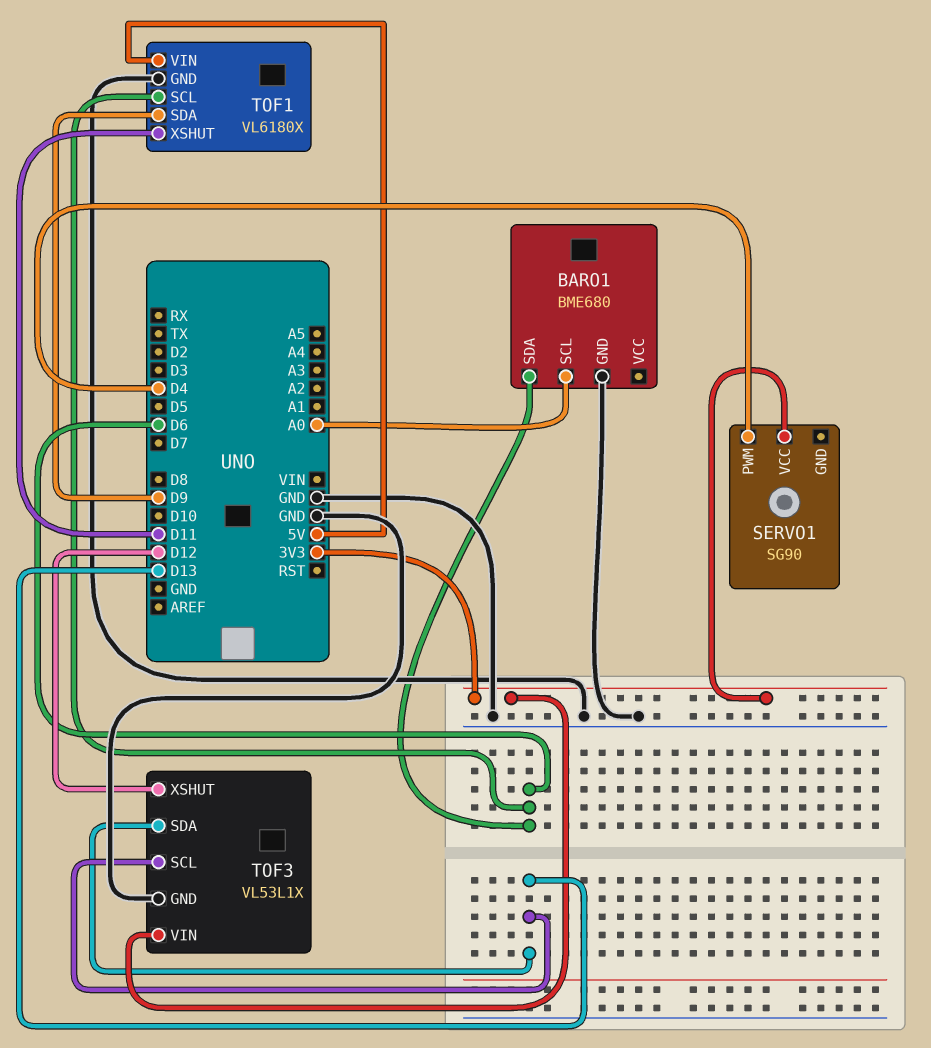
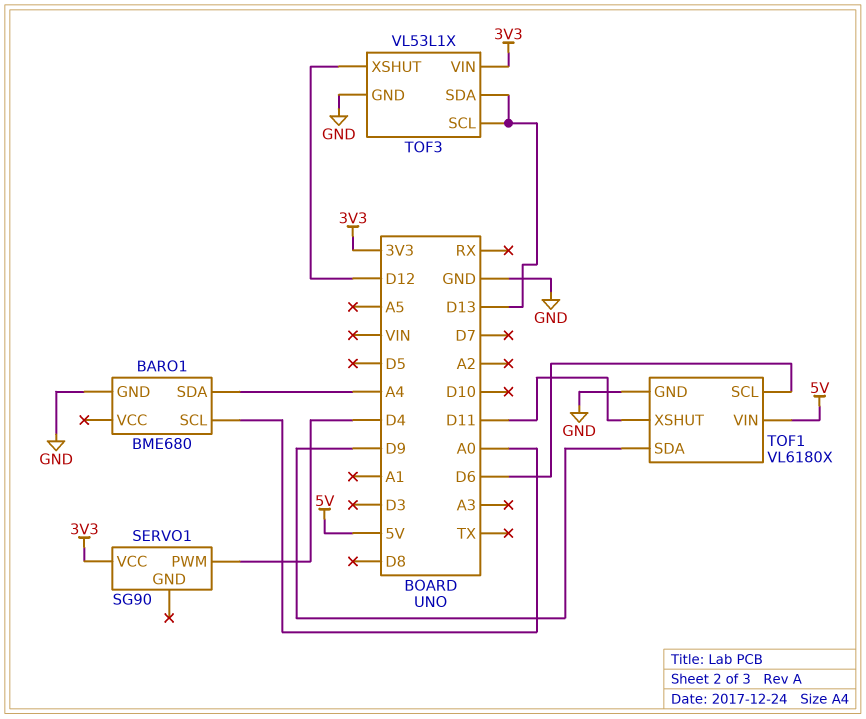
BARO1 pin SDA: D6 -> A4

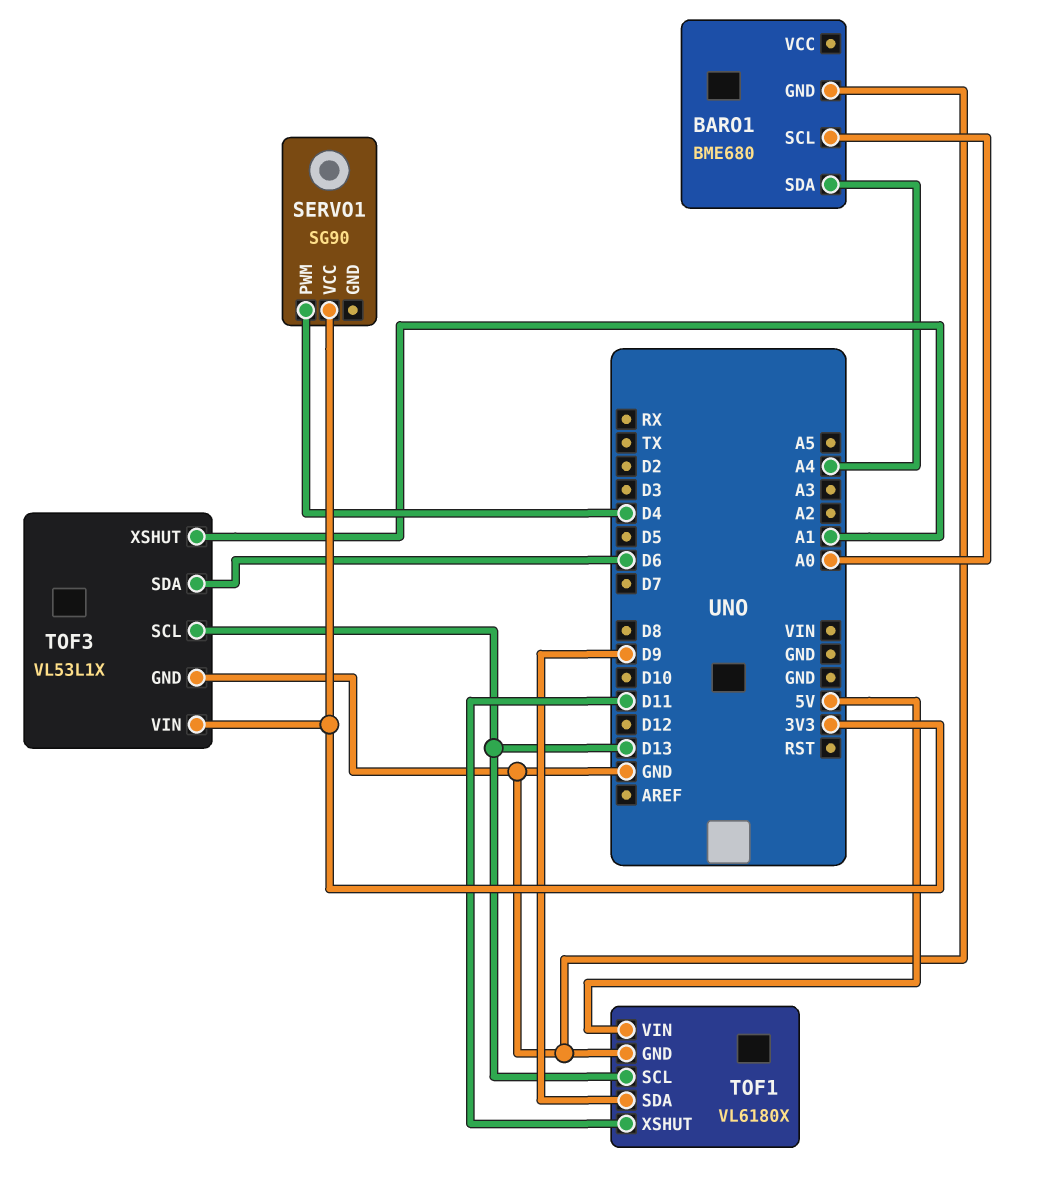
TOF1 pin SCL: D6 -> D13
TOF3 pin SDA: D13 -> D6
TOF3 pin XSHUT: D12 -> A1

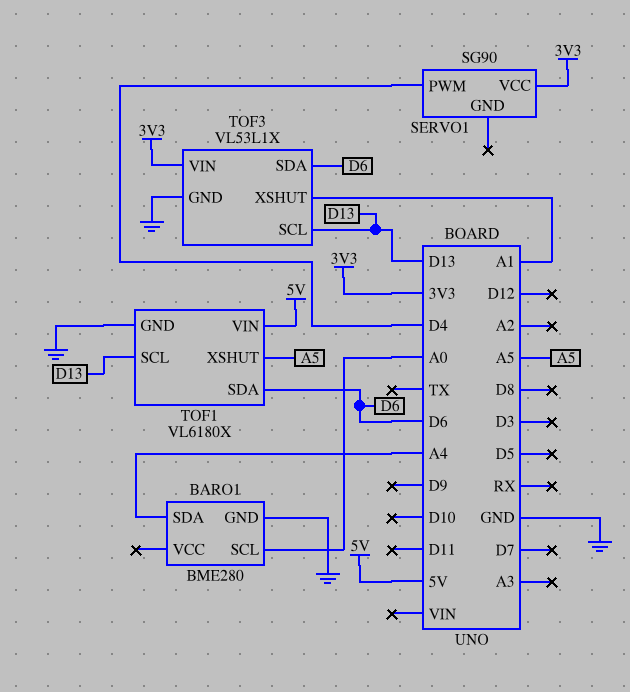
BARO1: BME680 -> BME280
TOF1 pin SDA: D9 -> D6
TOF1 pin XSHUT: D11 -> A5

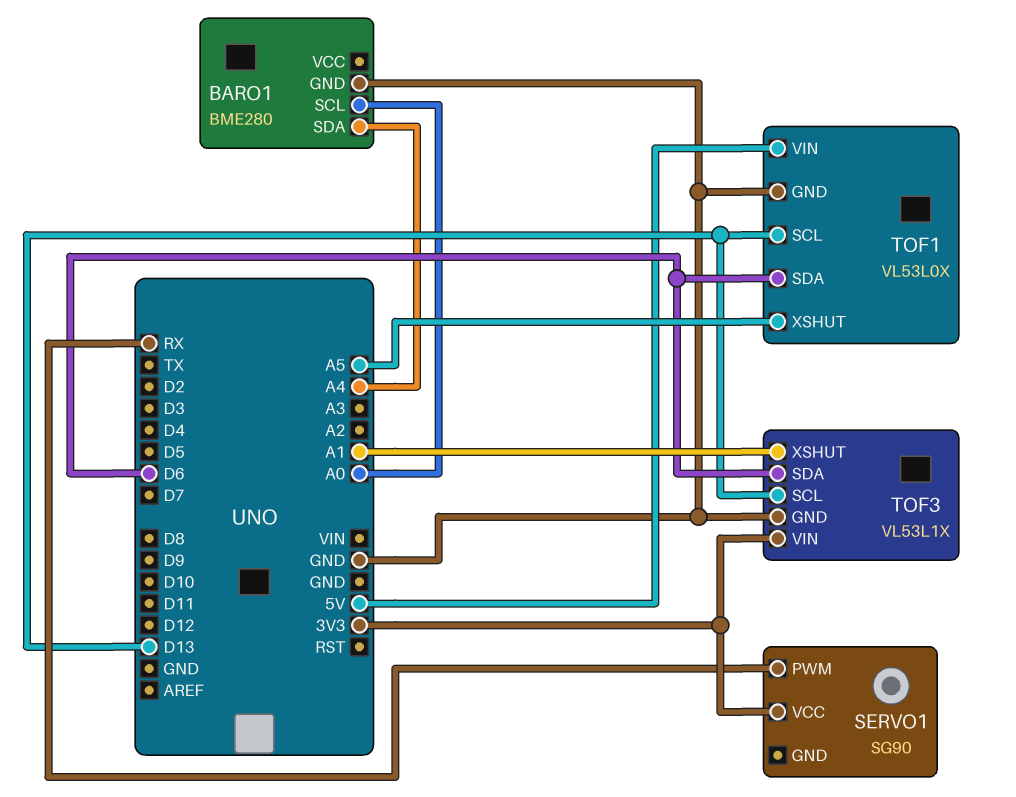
SERVO1 pin PWM: D4 -> RX
TOF1: VL6180X -> VL53L0X

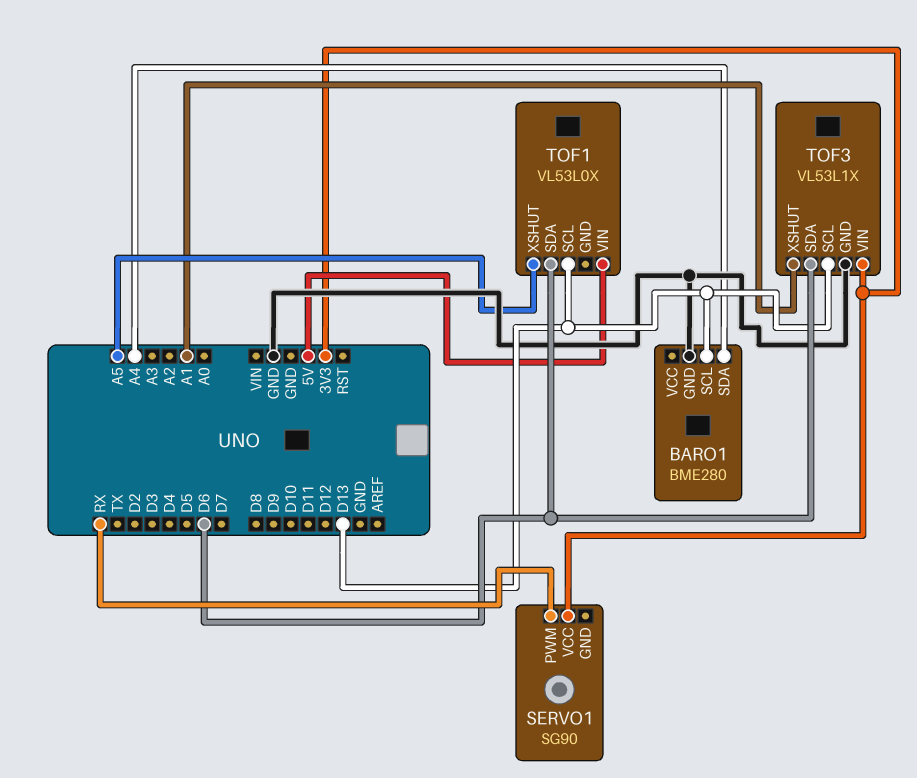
BARO1 pin SCL: A0 -> D13
TOF1 pin GND: GND -> none

